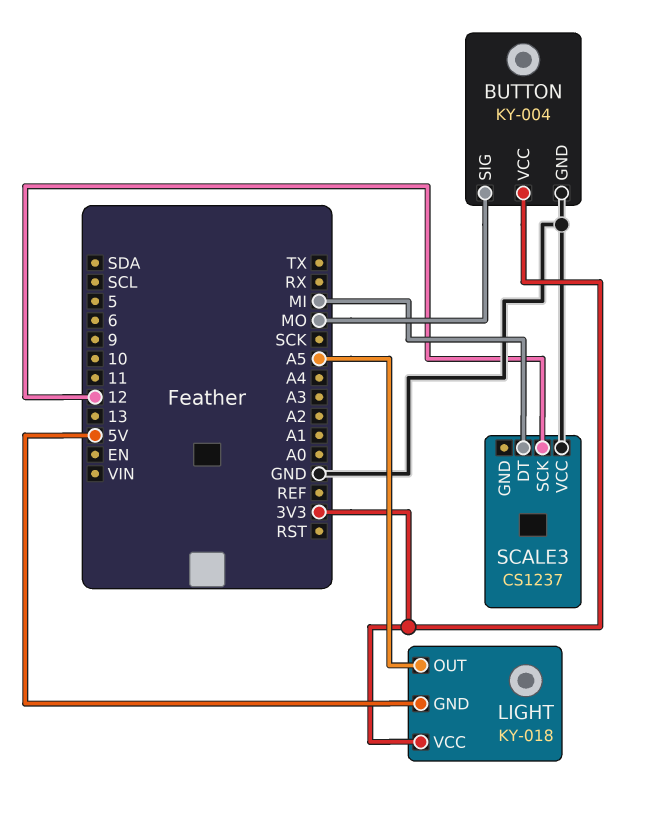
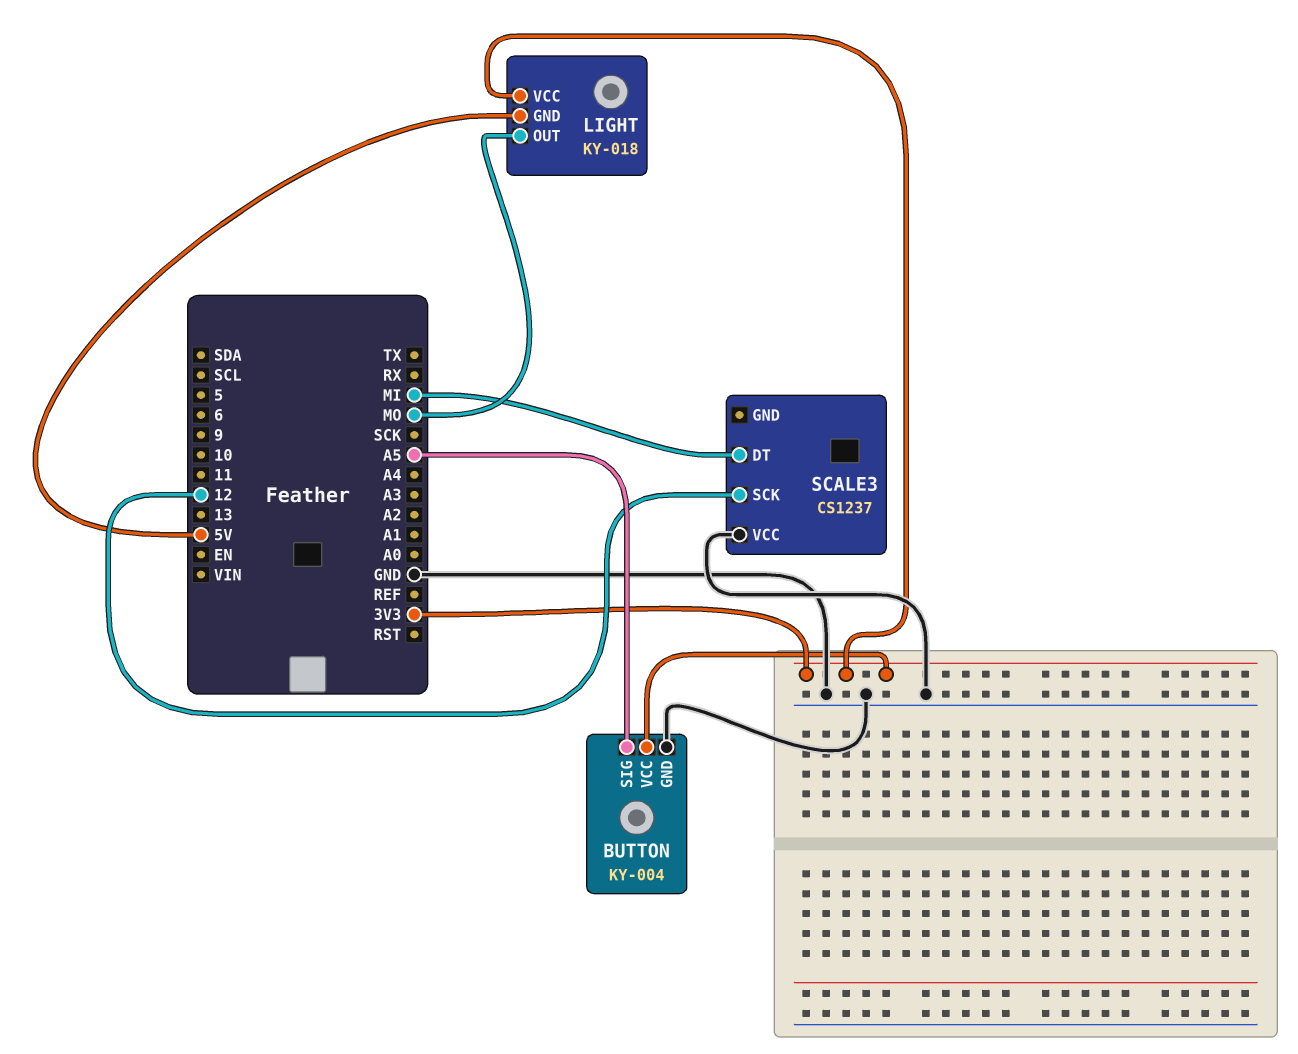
BUTTON pin SIG: MO -> A5
LIGHT pin OUT: A5 -> MO

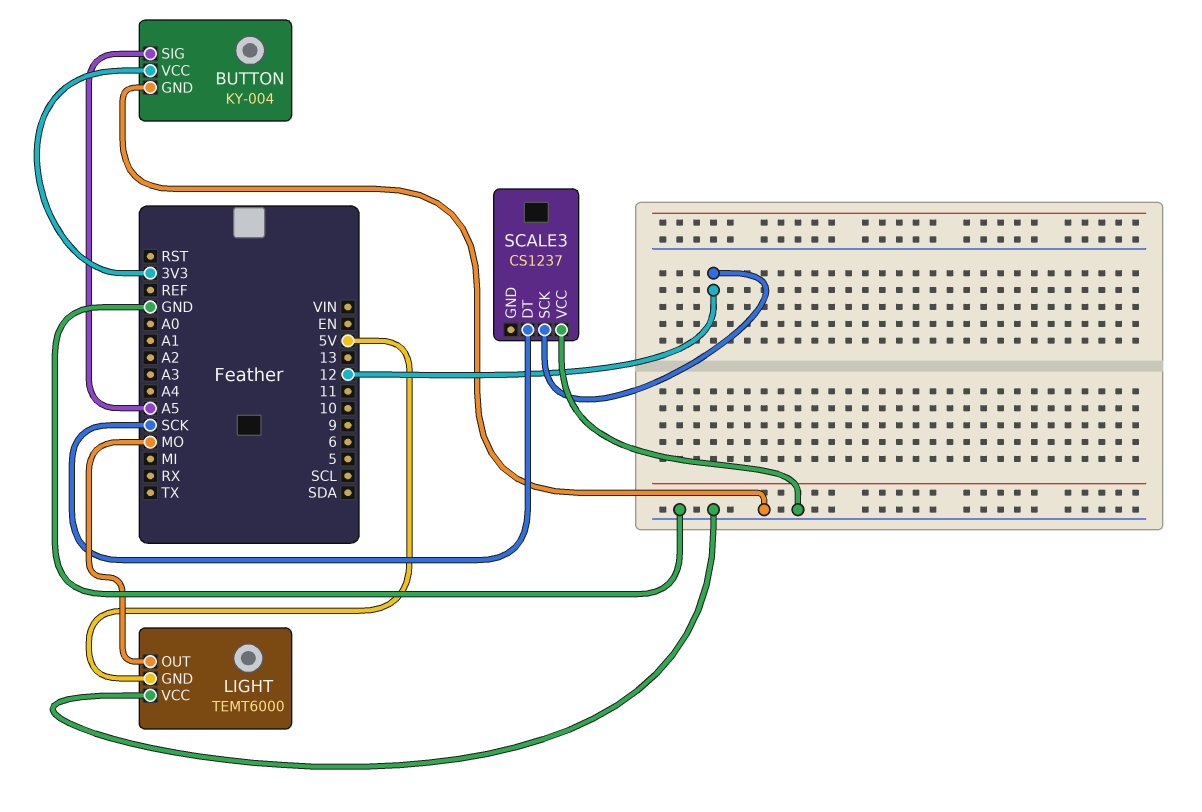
LIGHT: KY-018 -> TEMT6000
LIGHT pin VCC: 3V3 -> GND
SCALE3 pin DT: MI -> SCK

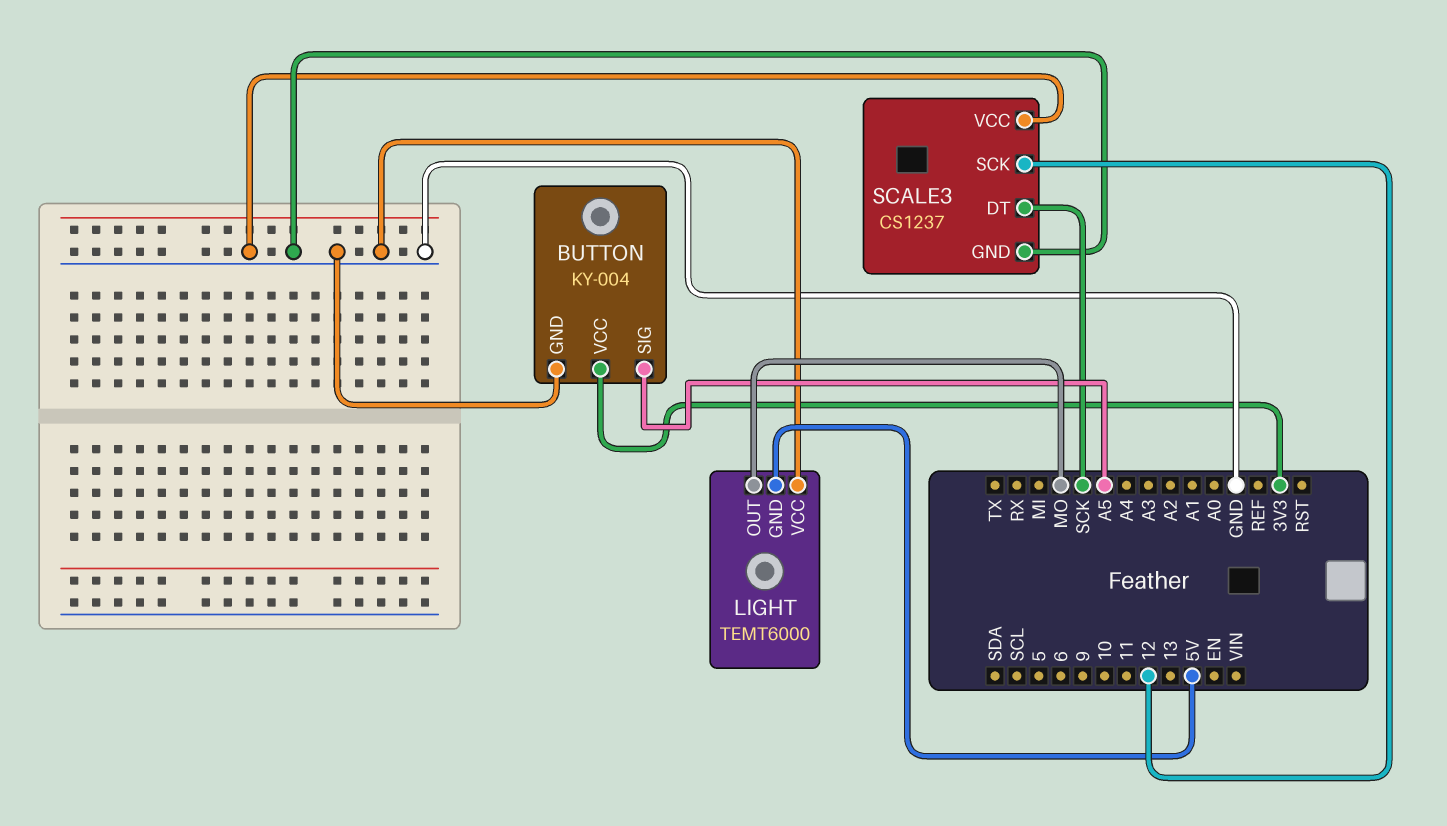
SCALE3 pin GND: none -> GND

